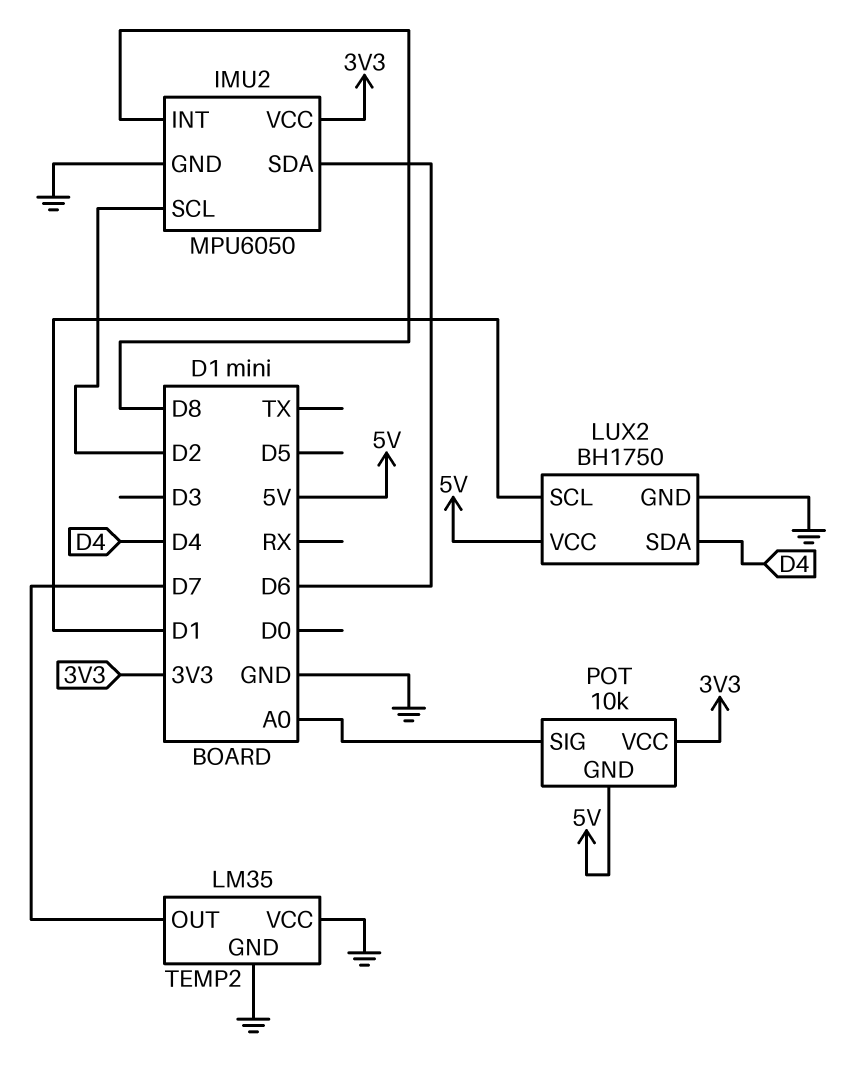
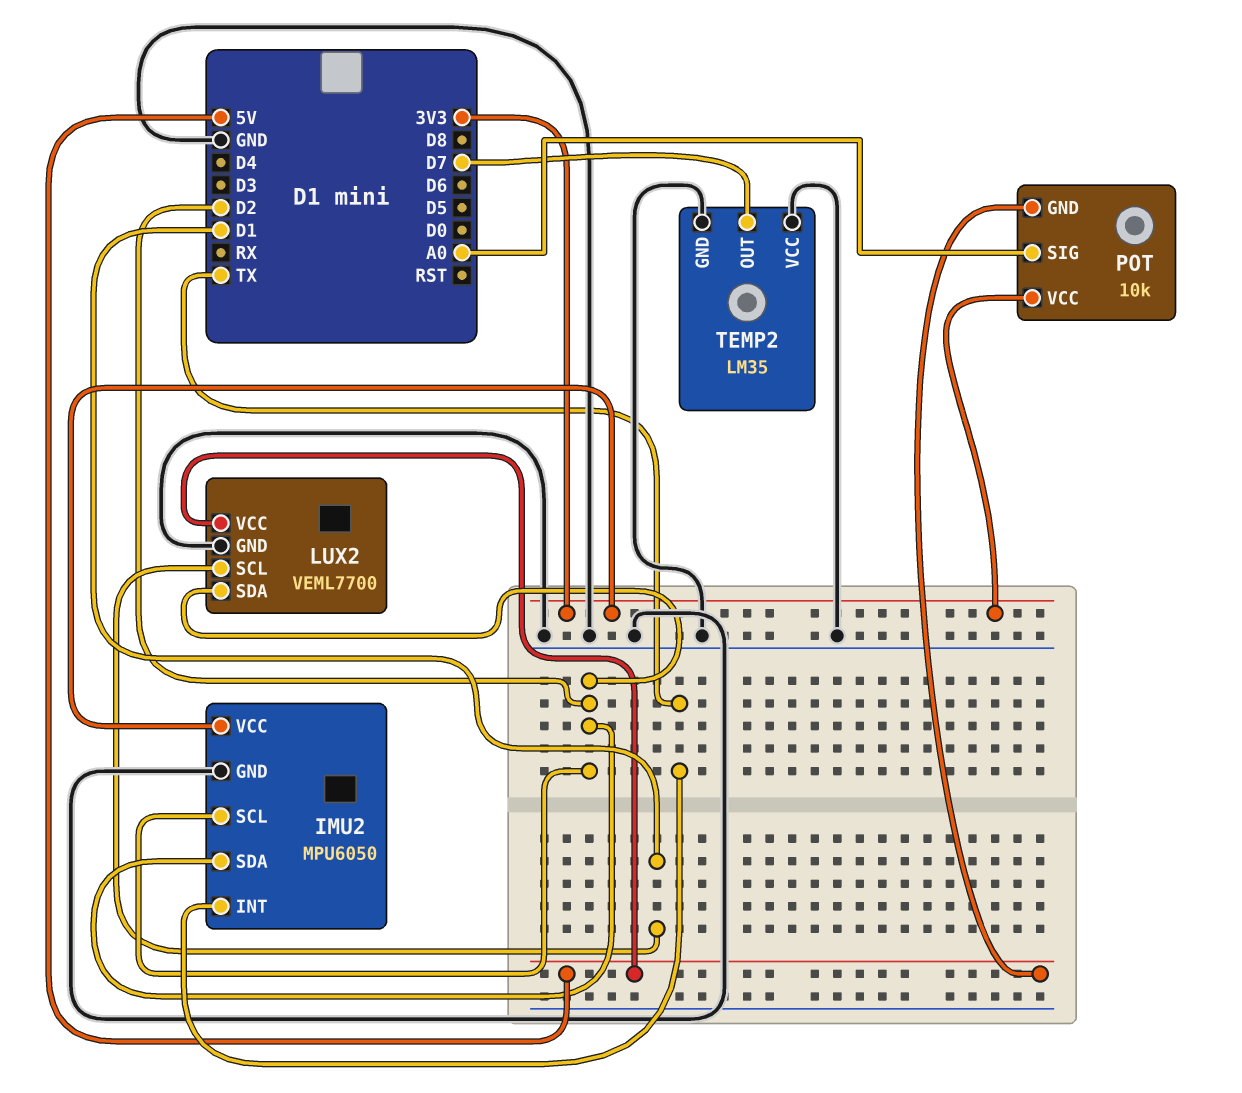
IMU2 pin INT: D8 -> TX
IMU2 pin SDA: D6 -> D2
LUX2: BH1750 -> VEML7700
LUX2 pin SDA: D4 -> D2

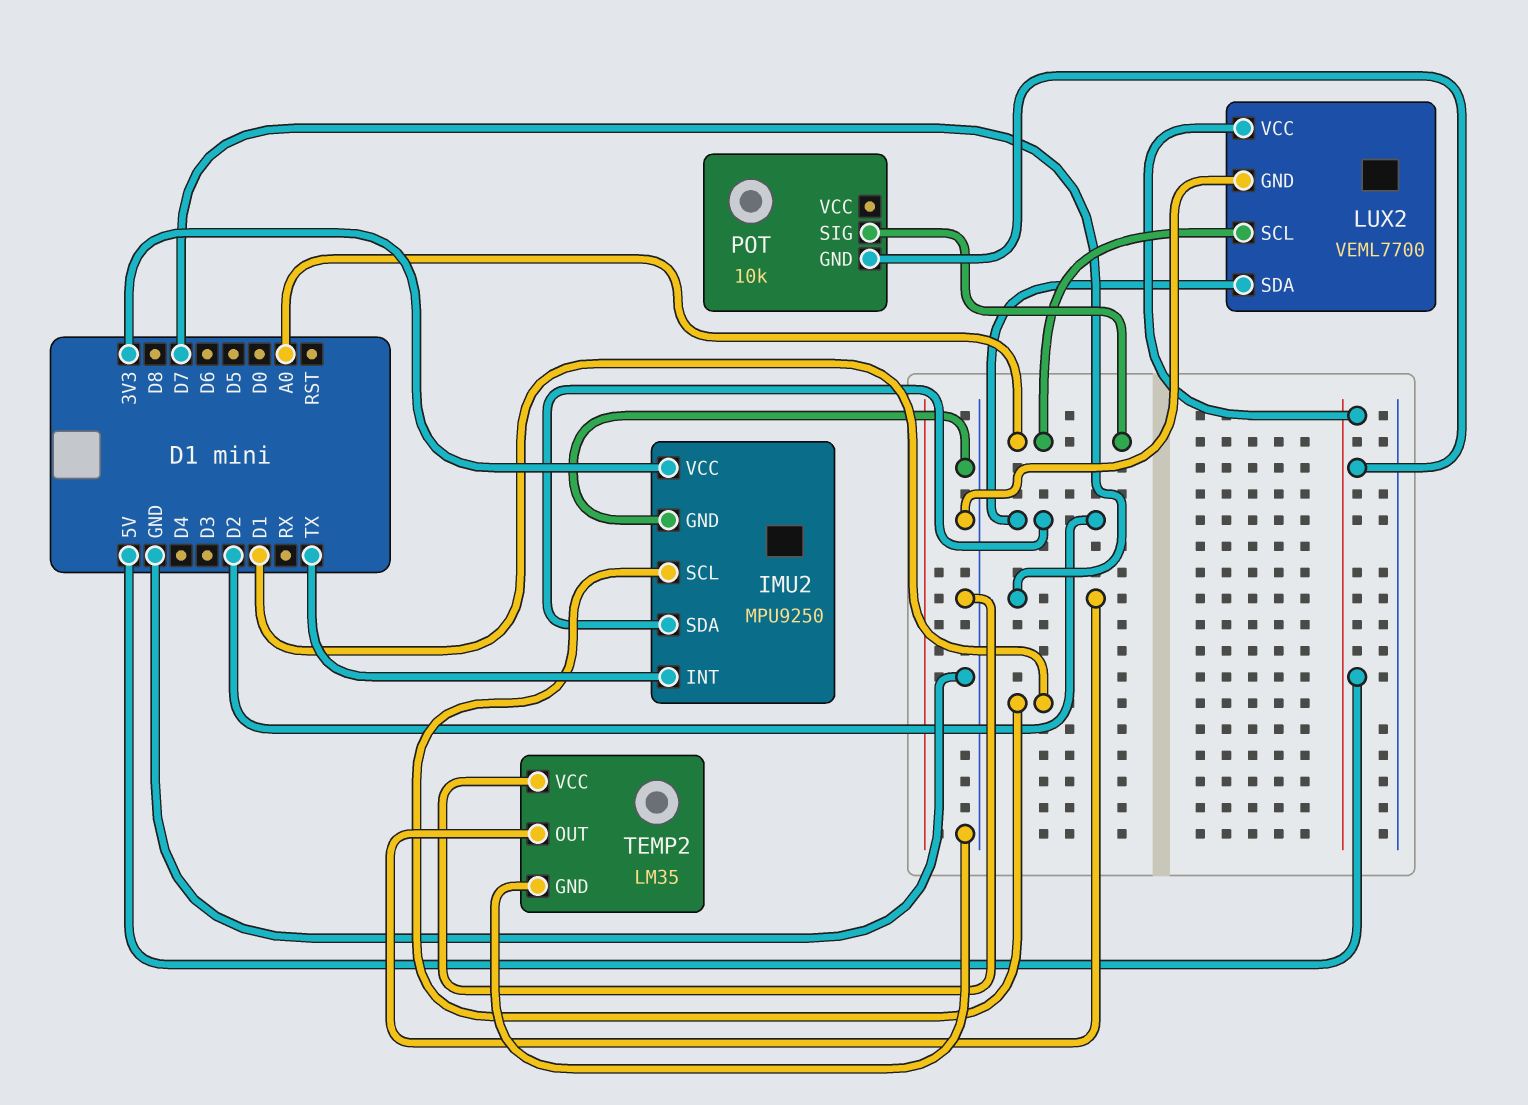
IMU2: MPU6050 -> MPU9250
IMU2 pin SCL: D2 -> D1
LUX2 pin SCL: D1 -> A0
POT pin VCC: 3V3 -> none

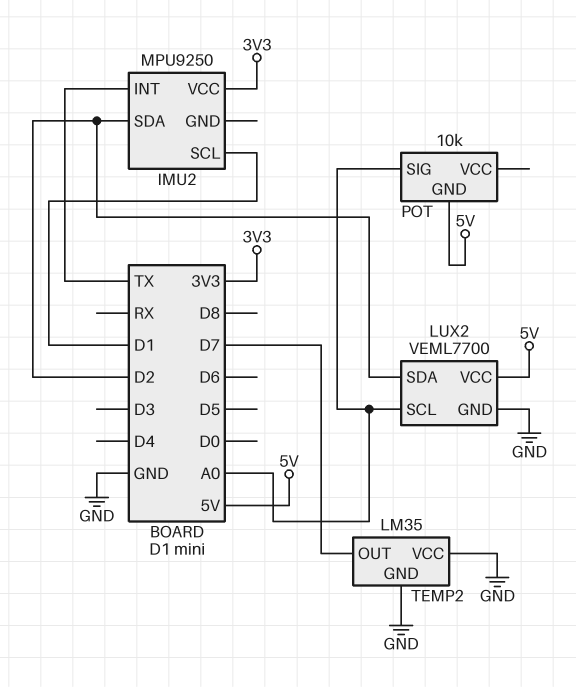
IMU2 pin GND: GND -> none

